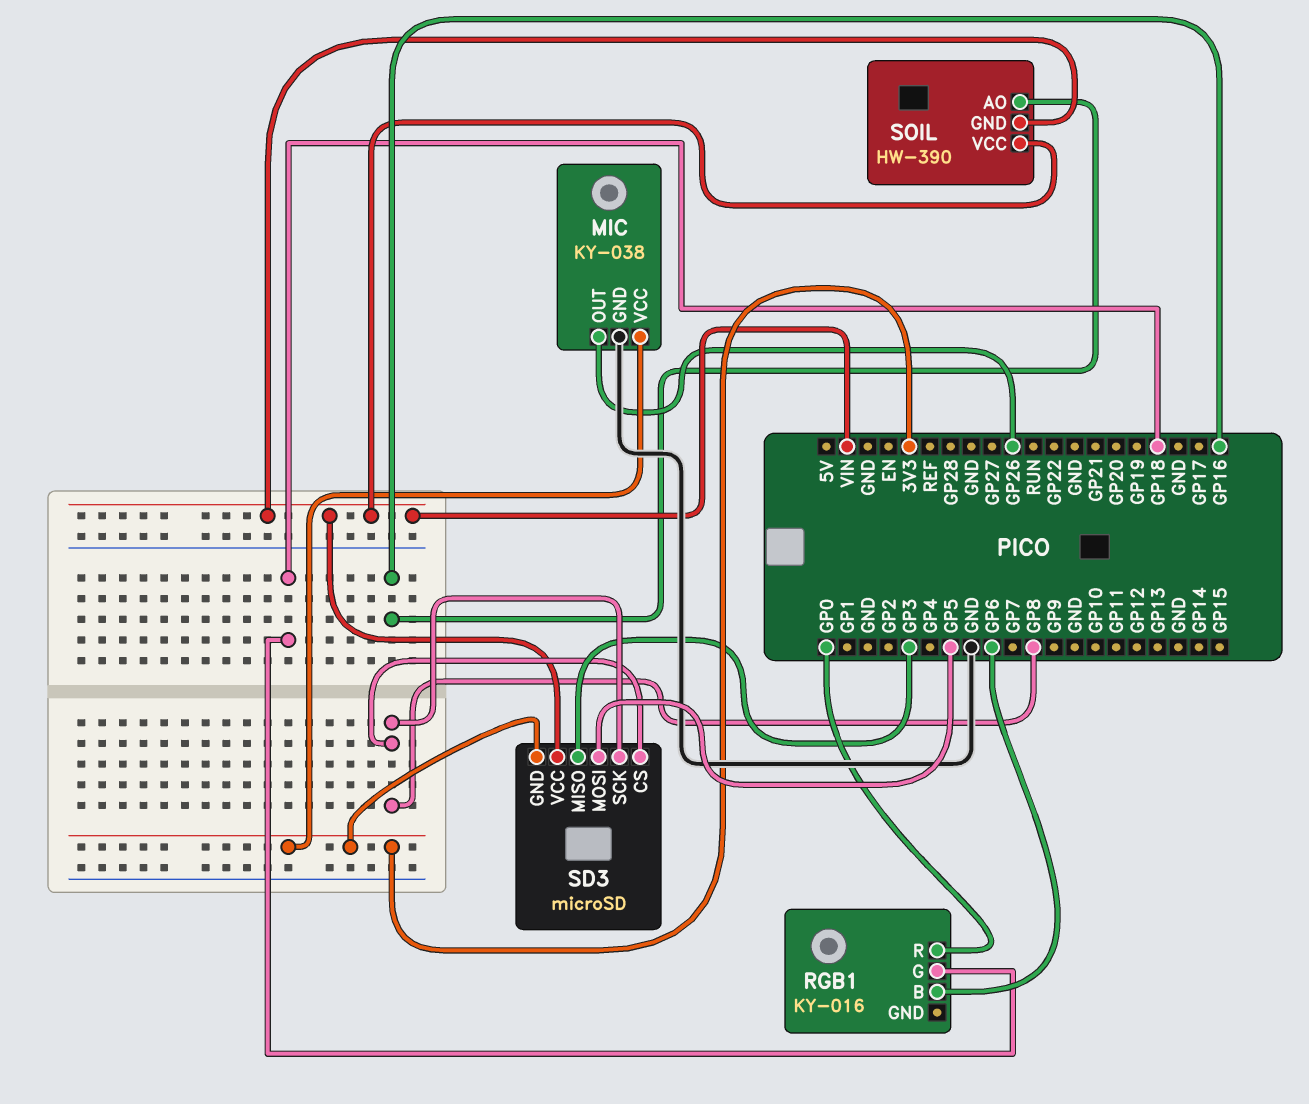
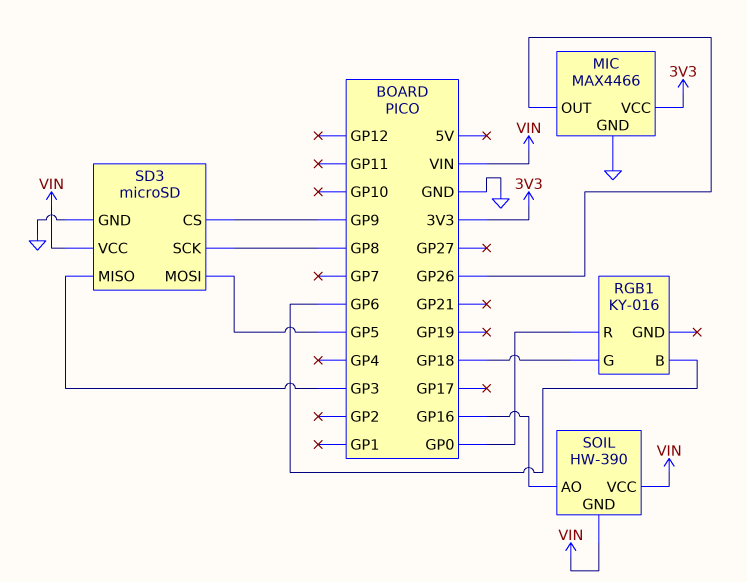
MIC: KY-038 -> MAX4466
SD3 pin CS: GP8 -> GP9
SD3 pin GND: 3V3 -> GND

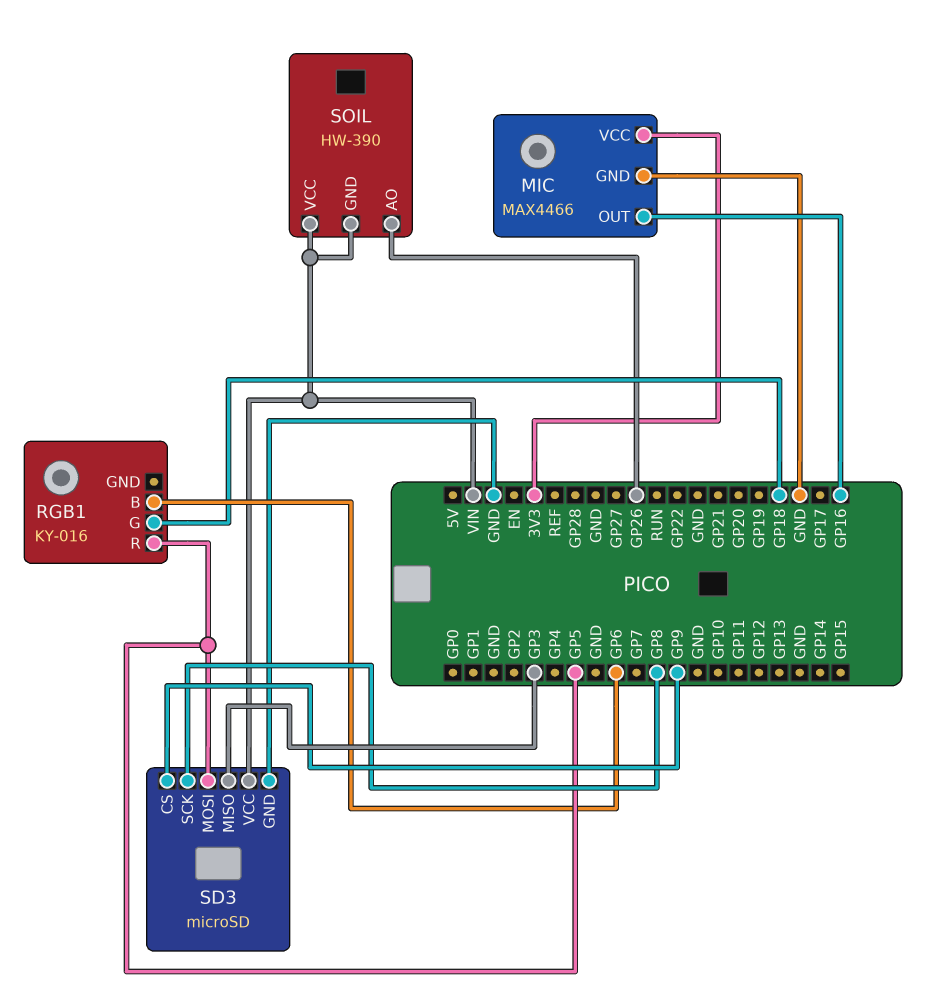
MIC pin OUT: GP26 -> GP16
RGB1 pin R: GP0 -> GP5
SOIL pin AO: GP16 -> GP26

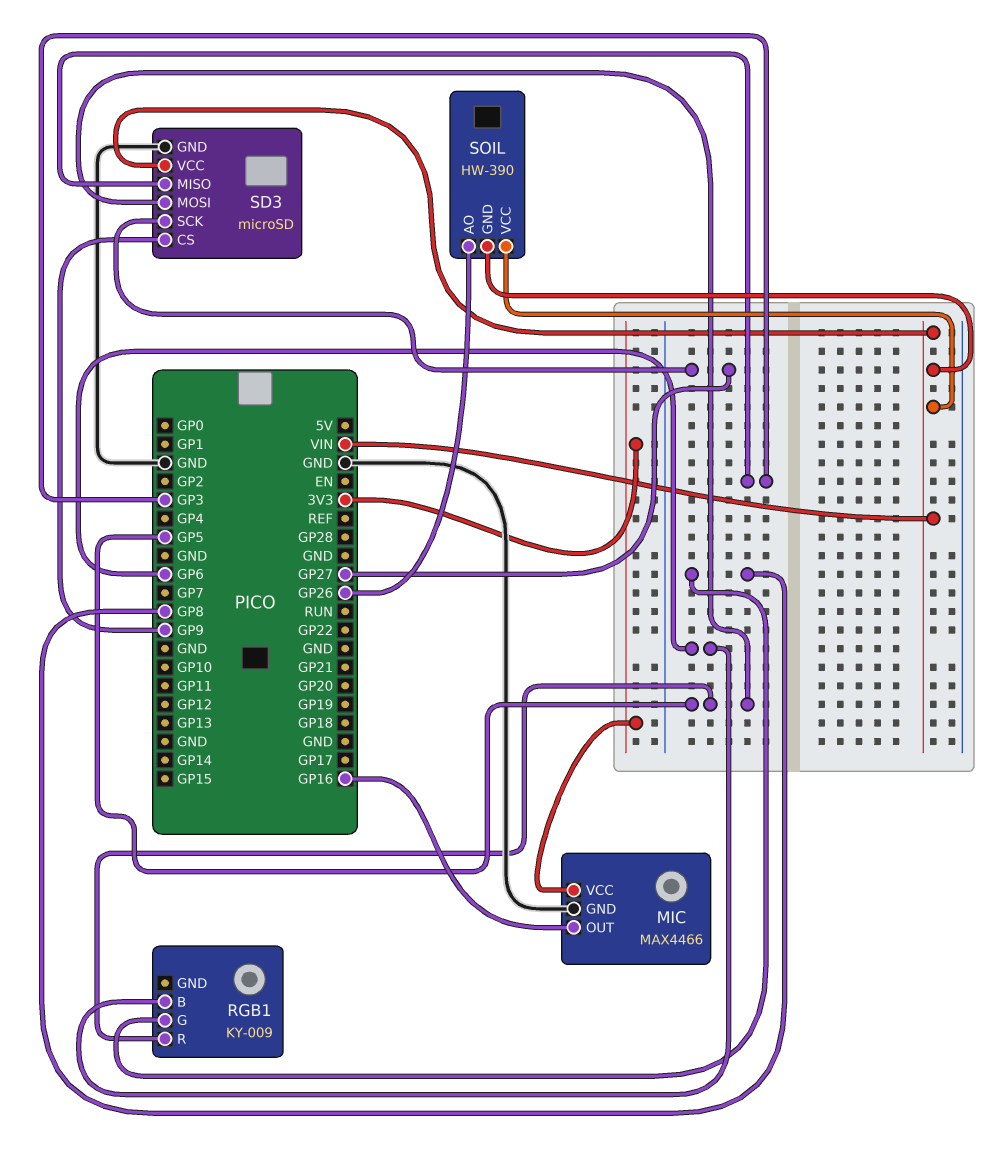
RGB1: KY-016 -> KY-009
RGB1 pin G: GP18 -> GP8
SD3 pin SCK: GP8 -> GP27

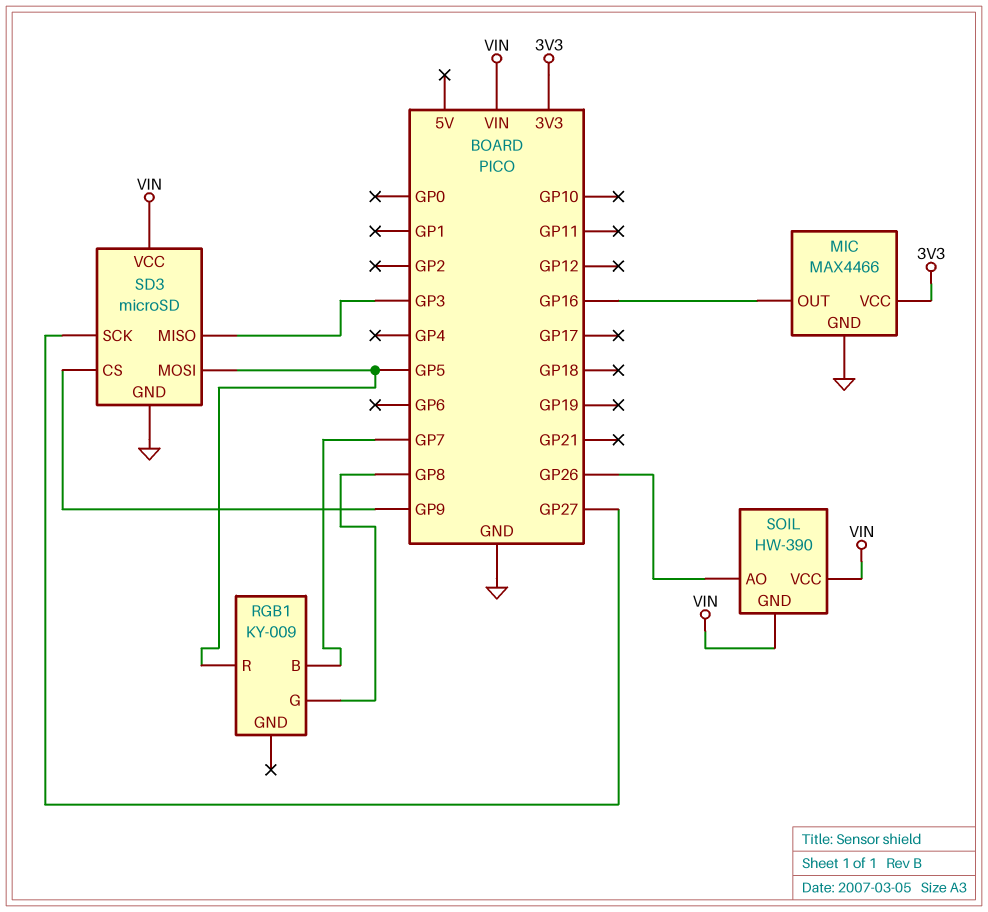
RGB1 pin B: GP6 -> GP7

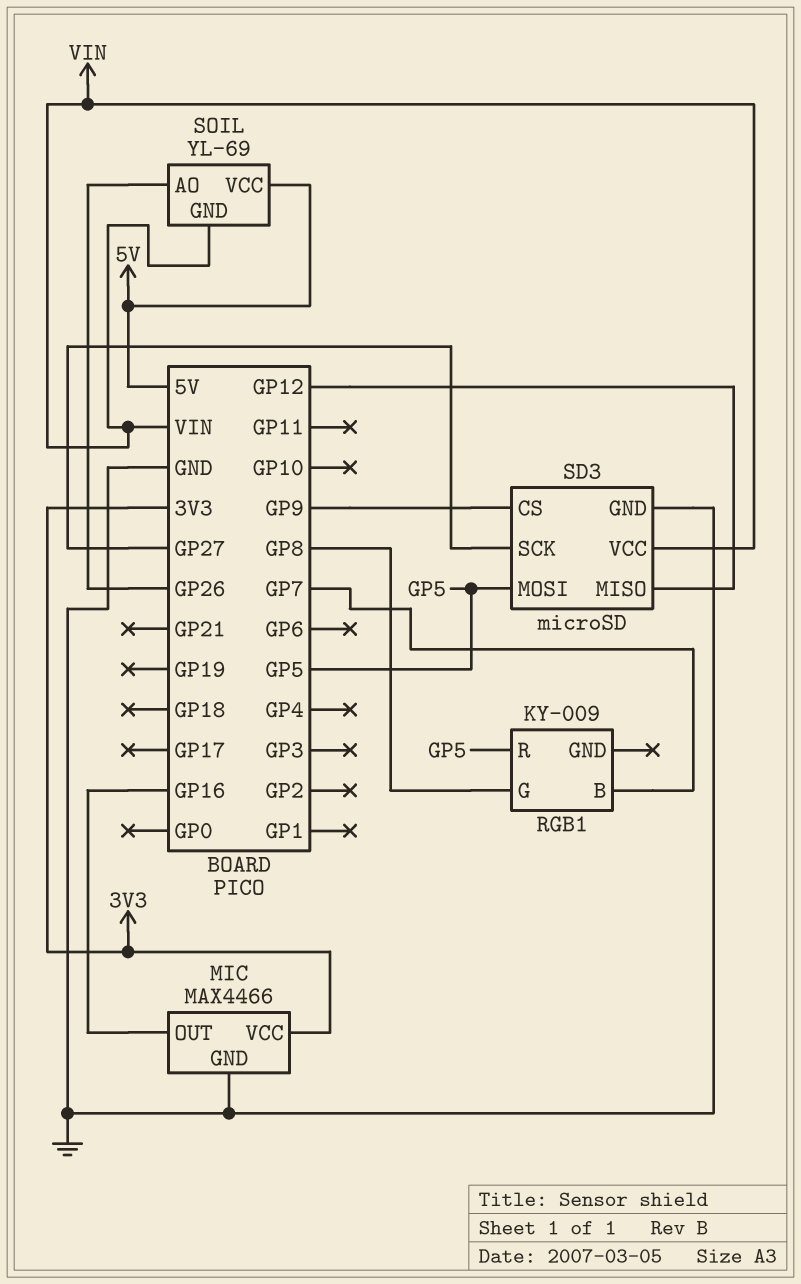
SD3 pin MISO: GP3 -> GP12
SOIL: HW-390 -> YL-69
SOIL pin VCC: VIN -> 5V

